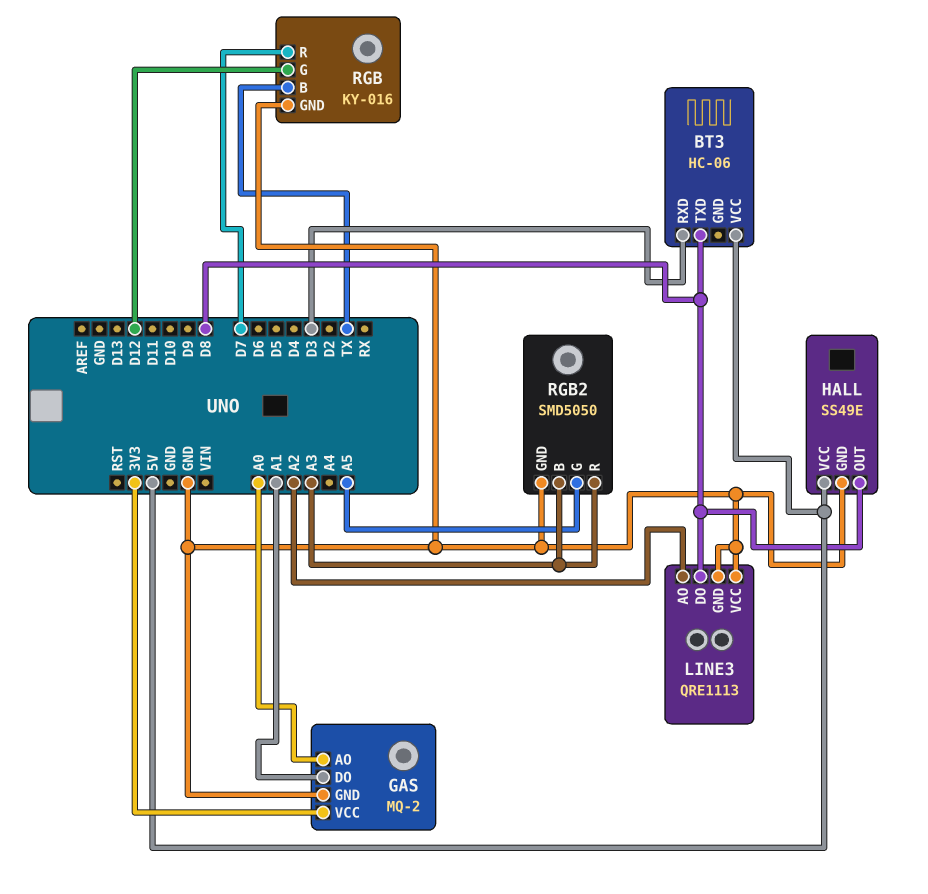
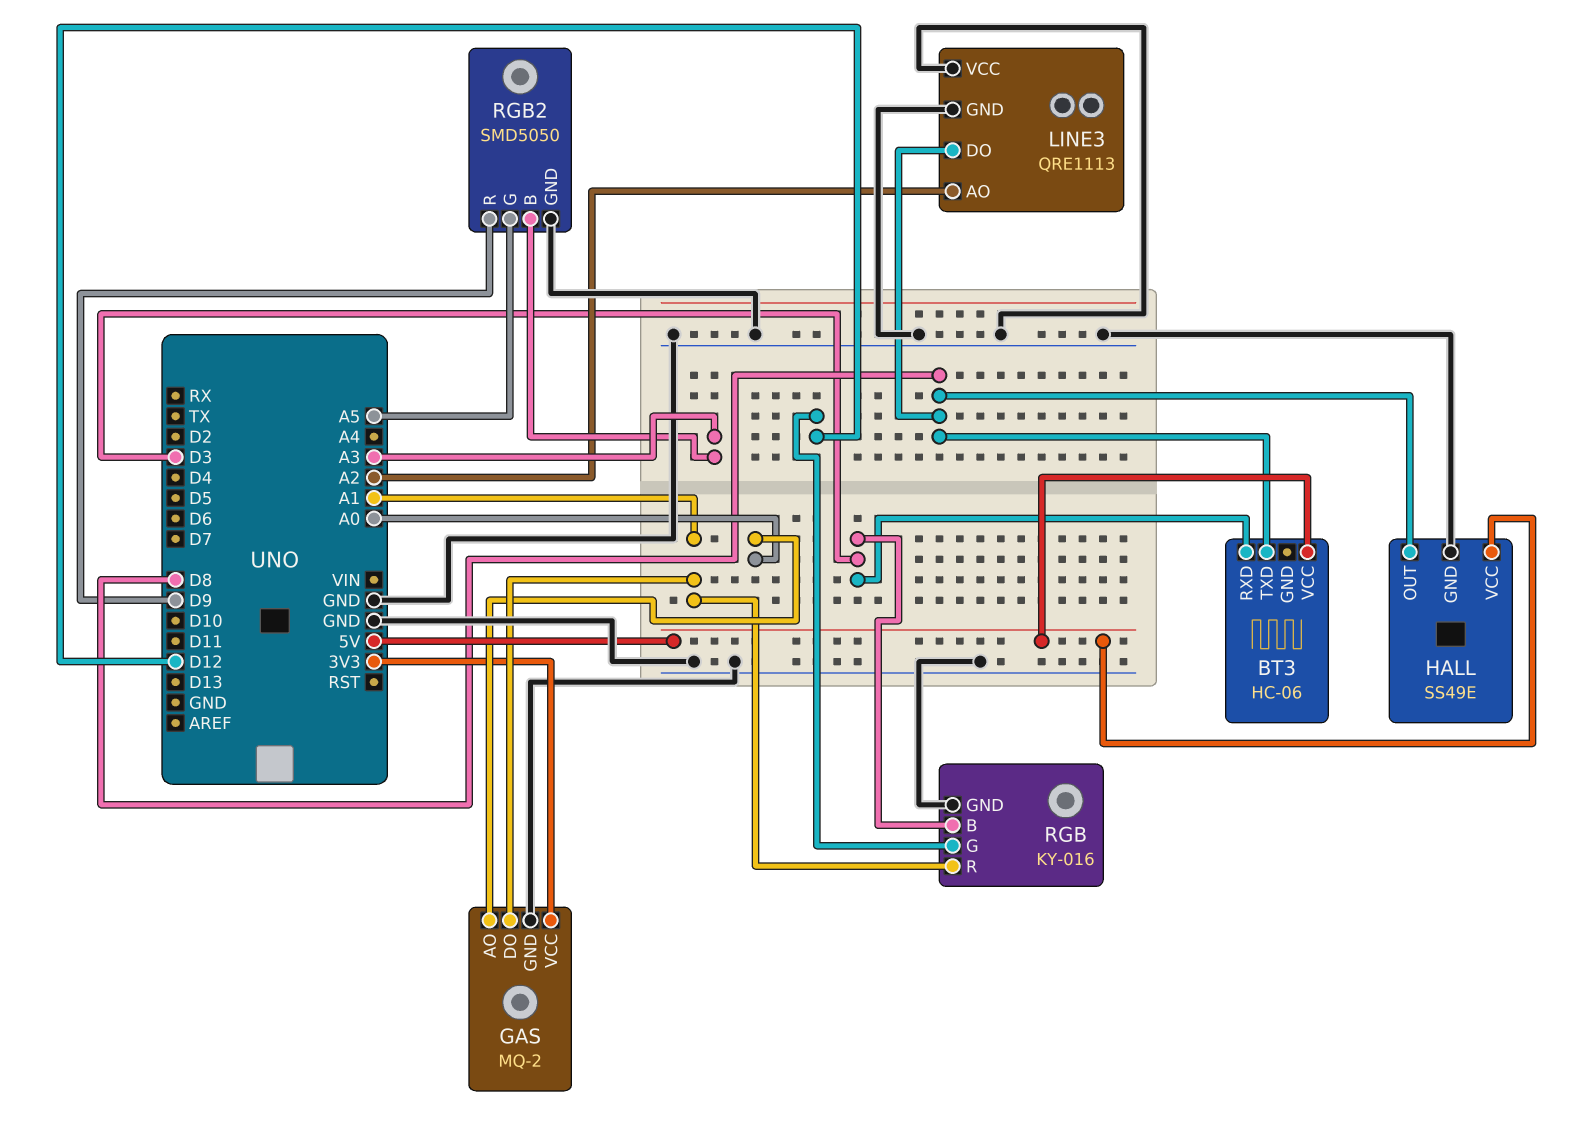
RGB pin B: TX -> D3
RGB pin R: D7 -> A1
RGB2 pin R: A3 -> D9

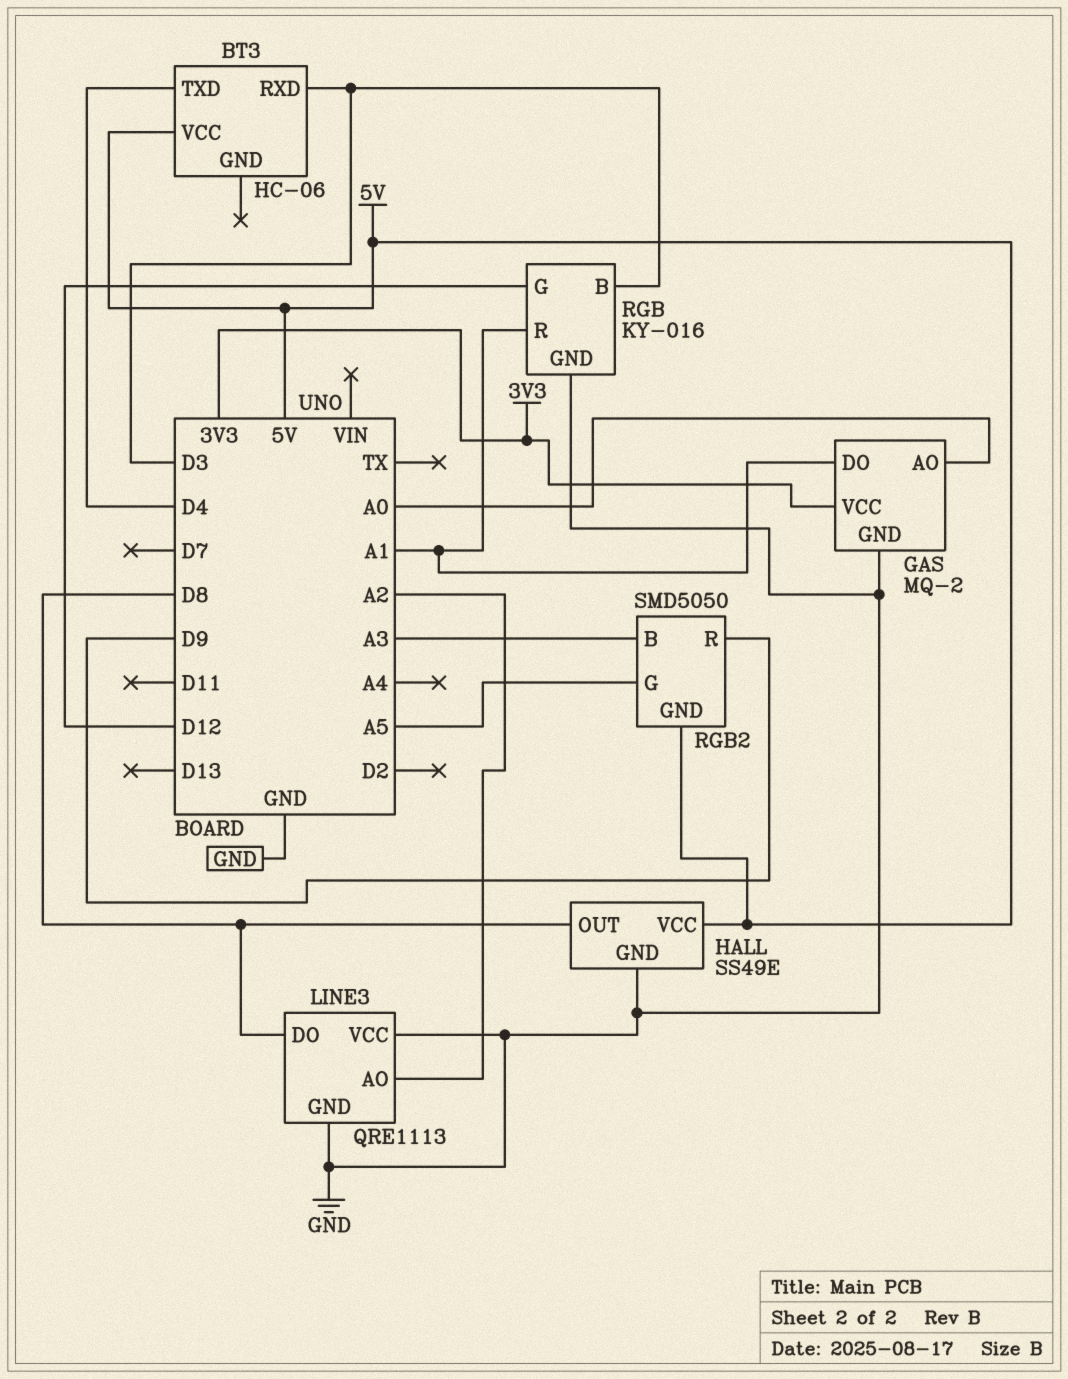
BT3 pin TXD: D8 -> D4
RGB2 pin GND: GND -> 5V

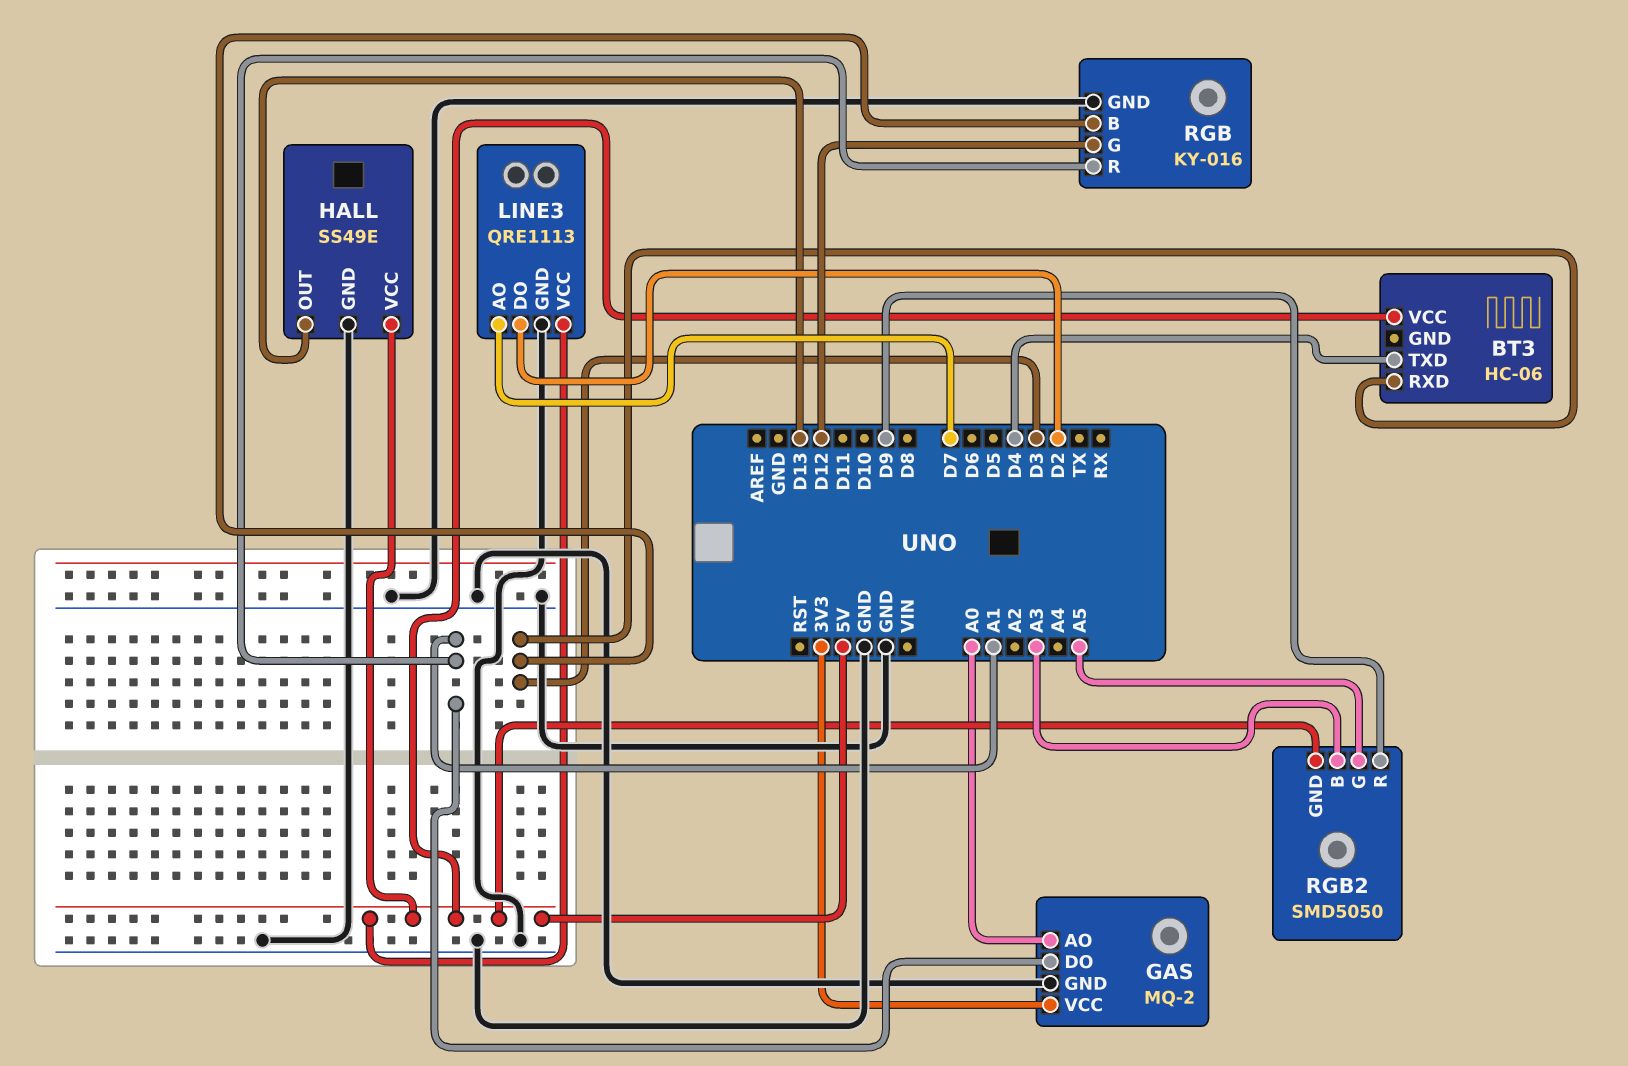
HALL pin OUT: D8 -> D13
LINE3 pin AO: A2 -> D7
LINE3 pin DO: D8 -> D2
LINE3 pin VCC: GND -> 5V

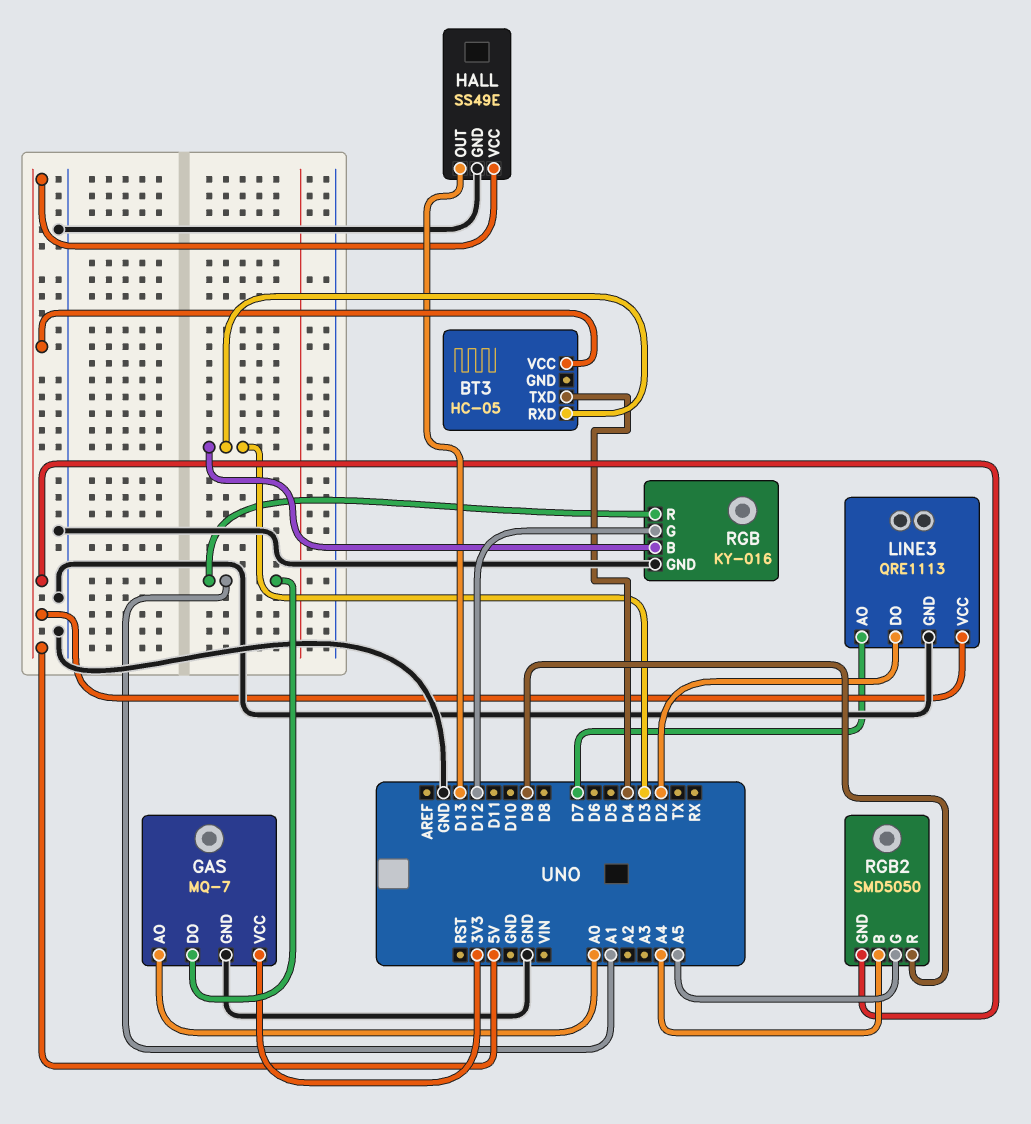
BT3: HC-06 -> HC-05
GAS: MQ-2 -> MQ-7
RGB2 pin B: A3 -> A4

